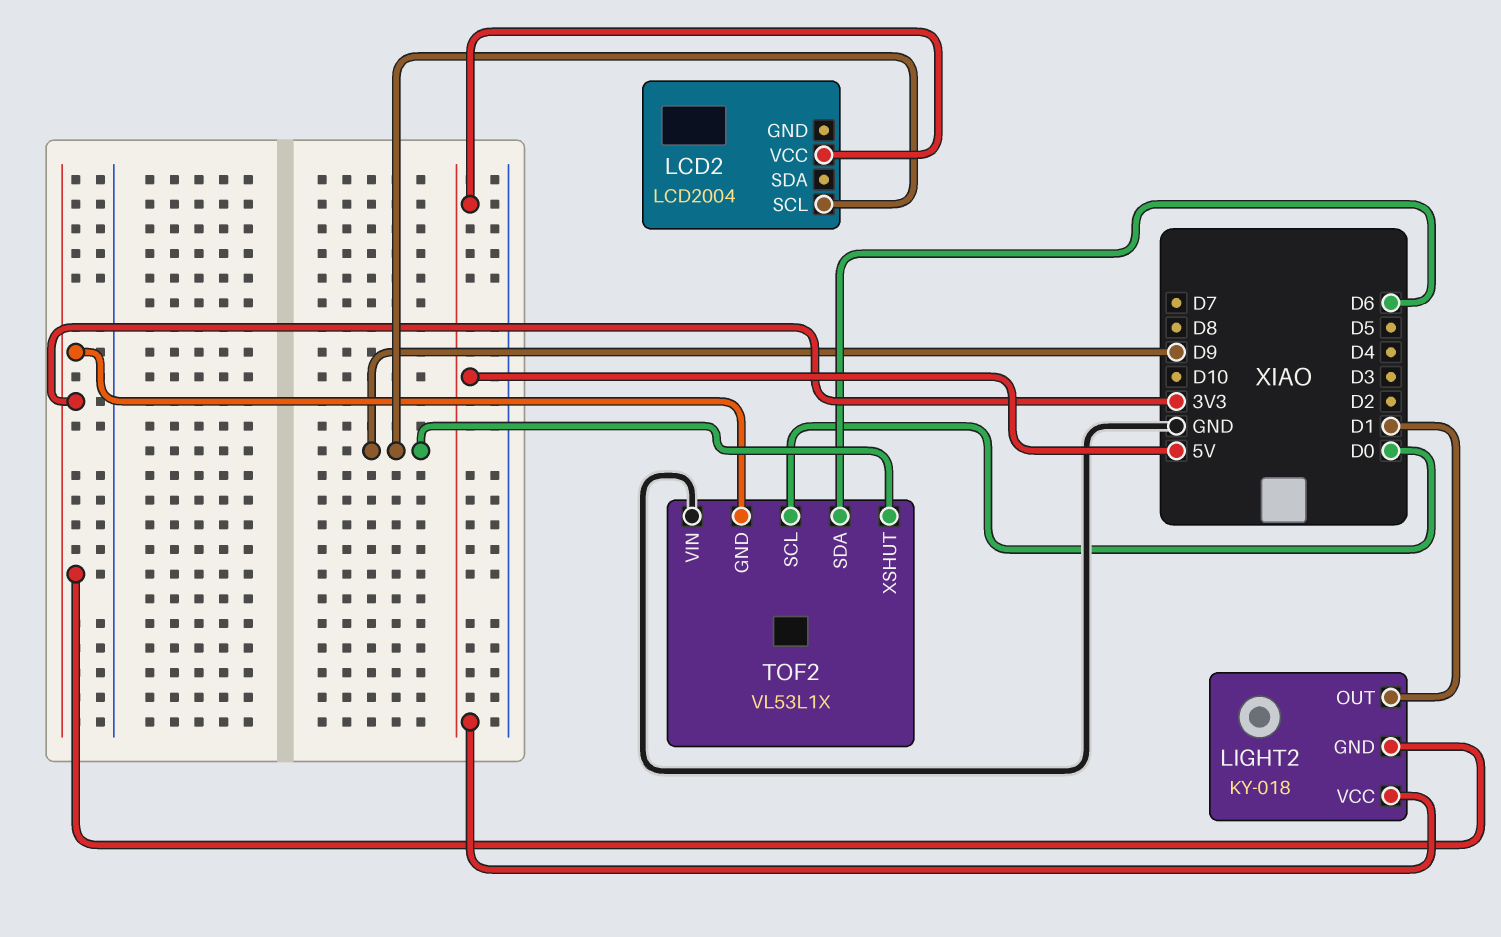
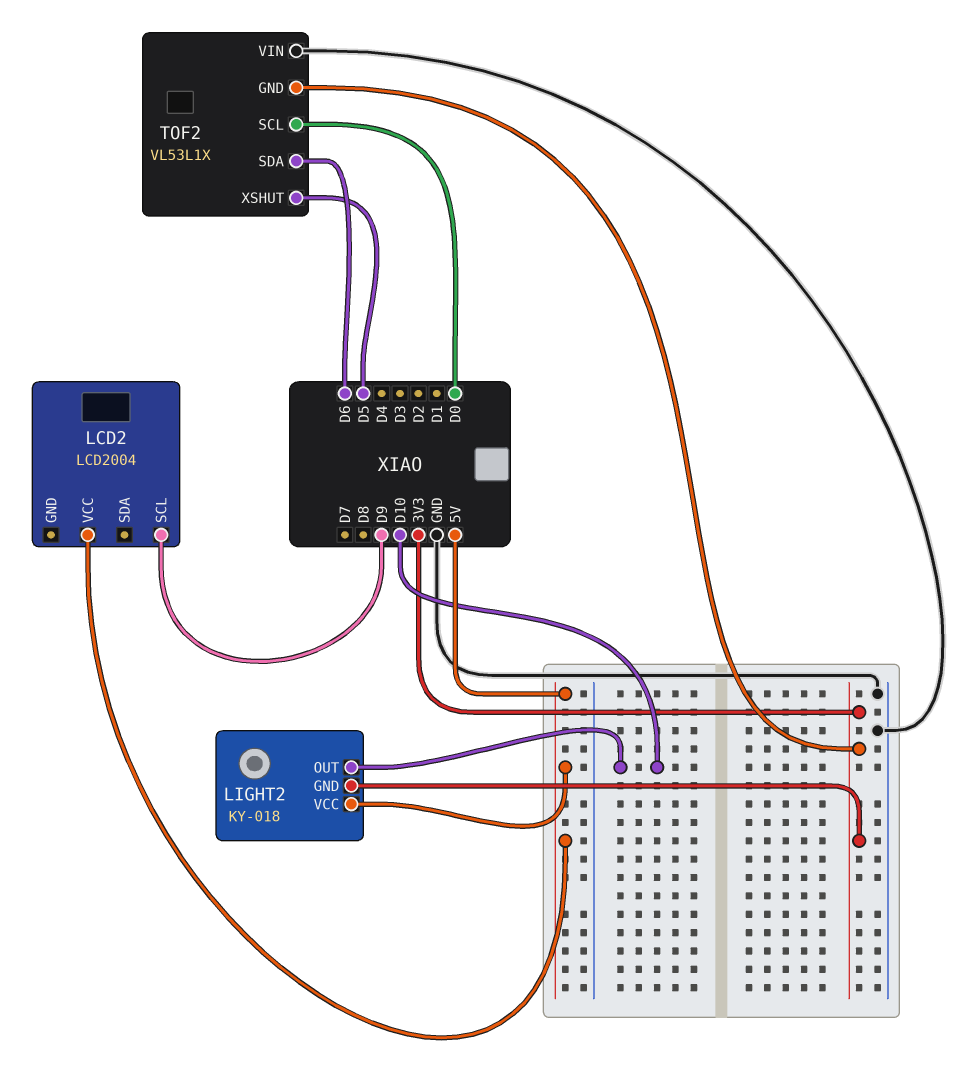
LIGHT2 pin OUT: D1 -> D10
TOF2 pin XSHUT: D9 -> D5

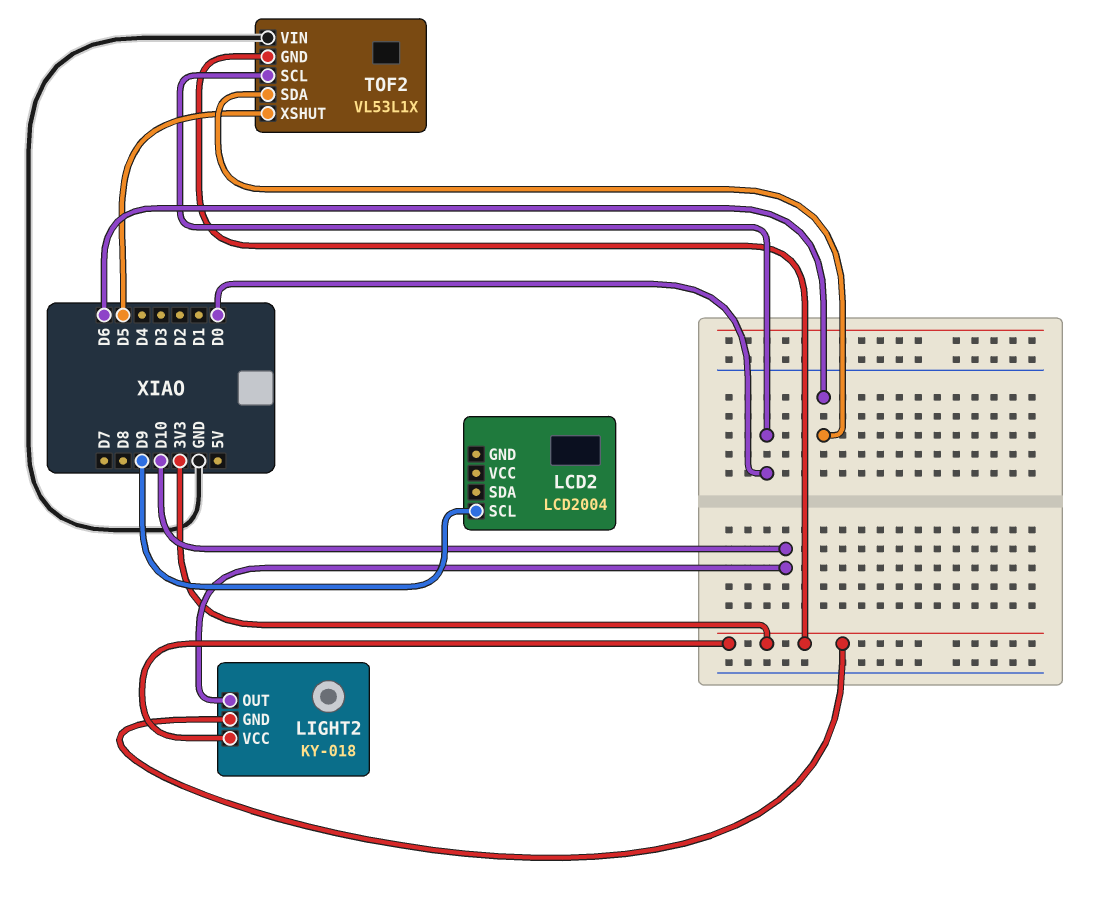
LCD2 pin VCC: 5V -> none
LIGHT2 pin VCC: 5V -> 3V3

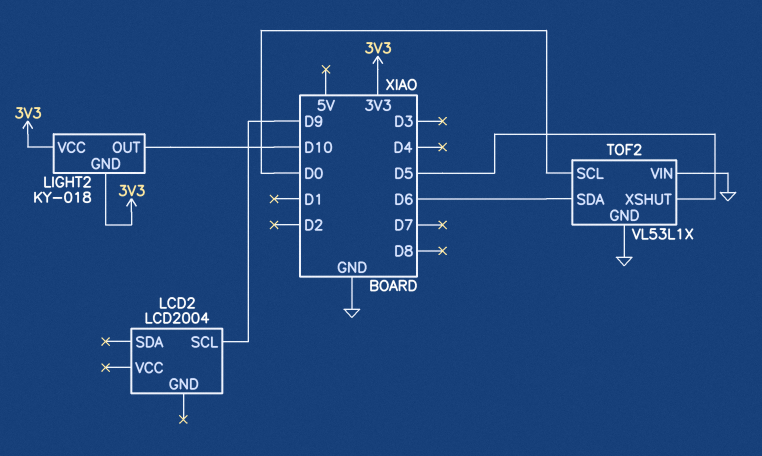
TOF2 pin GND: 3V3 -> GND

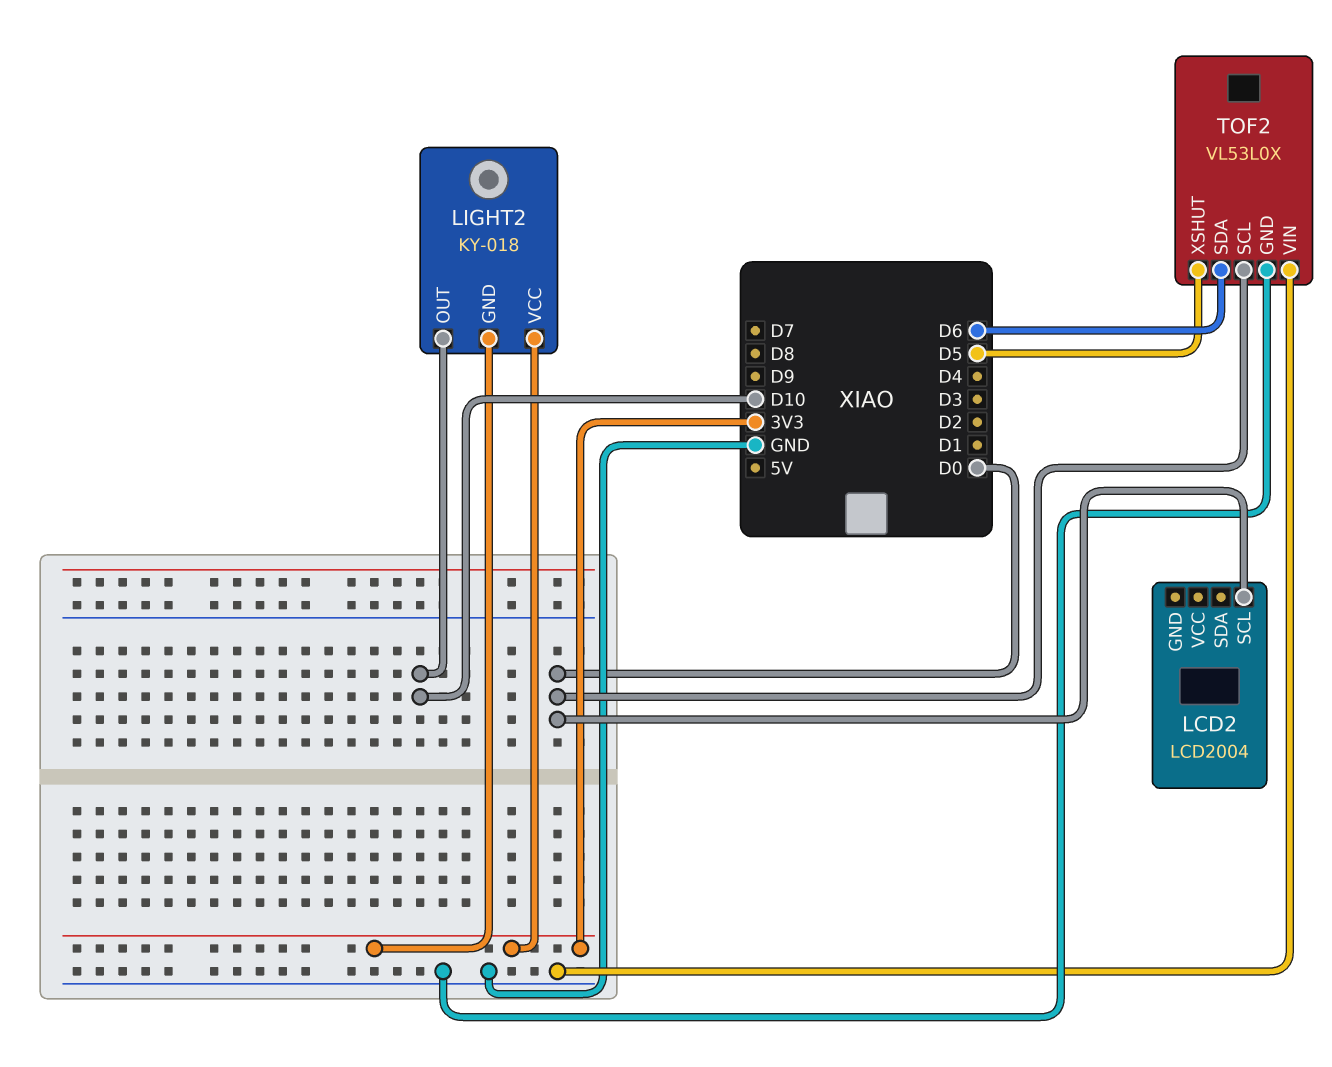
LCD2 pin SCL: D9 -> D0
TOF2: VL53L1X -> VL53L0X

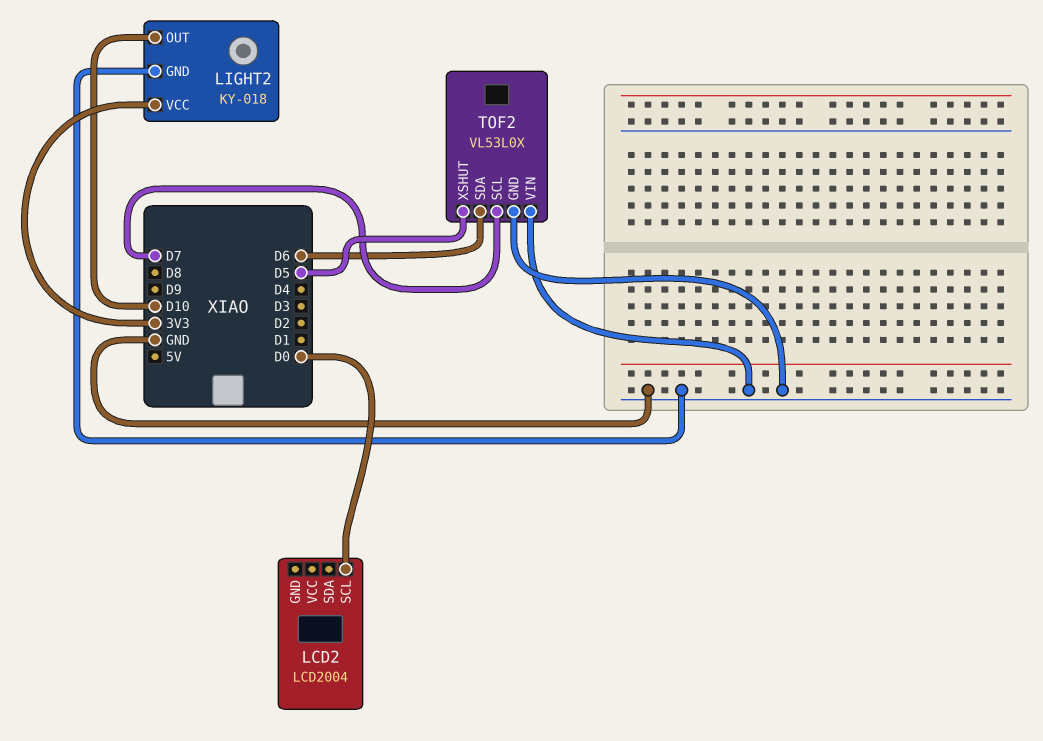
LIGHT2 pin GND: 3V3 -> GND
TOF2 pin SCL: D0 -> D7

